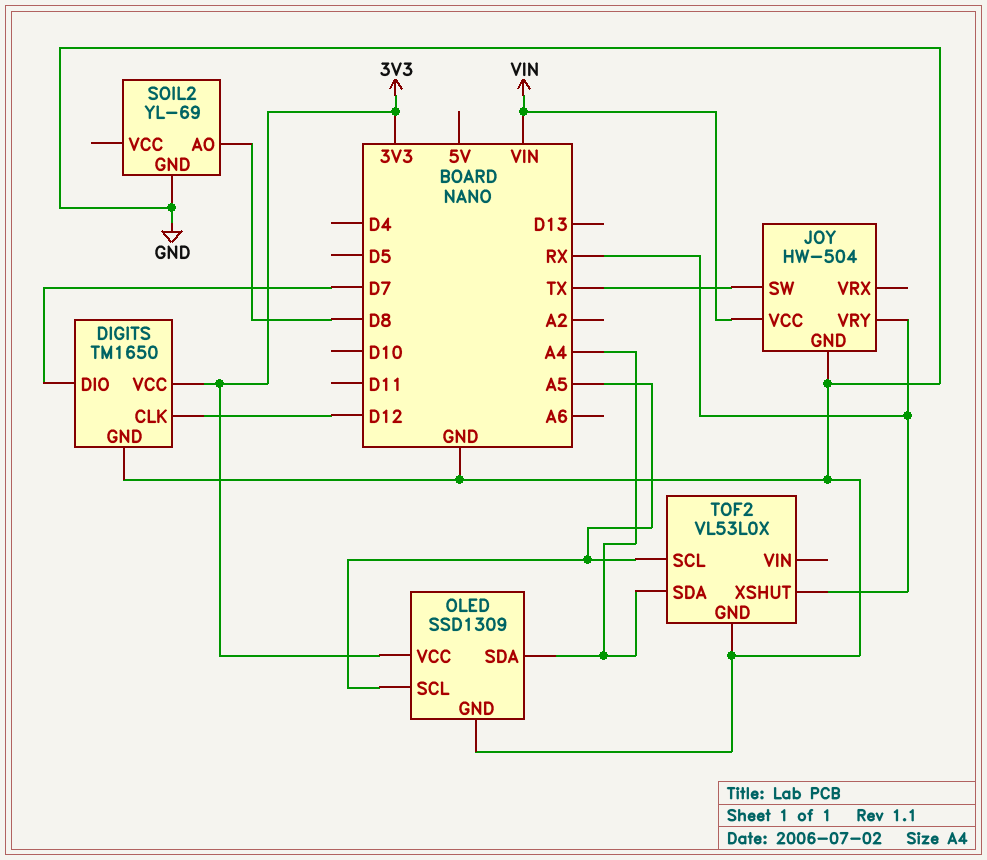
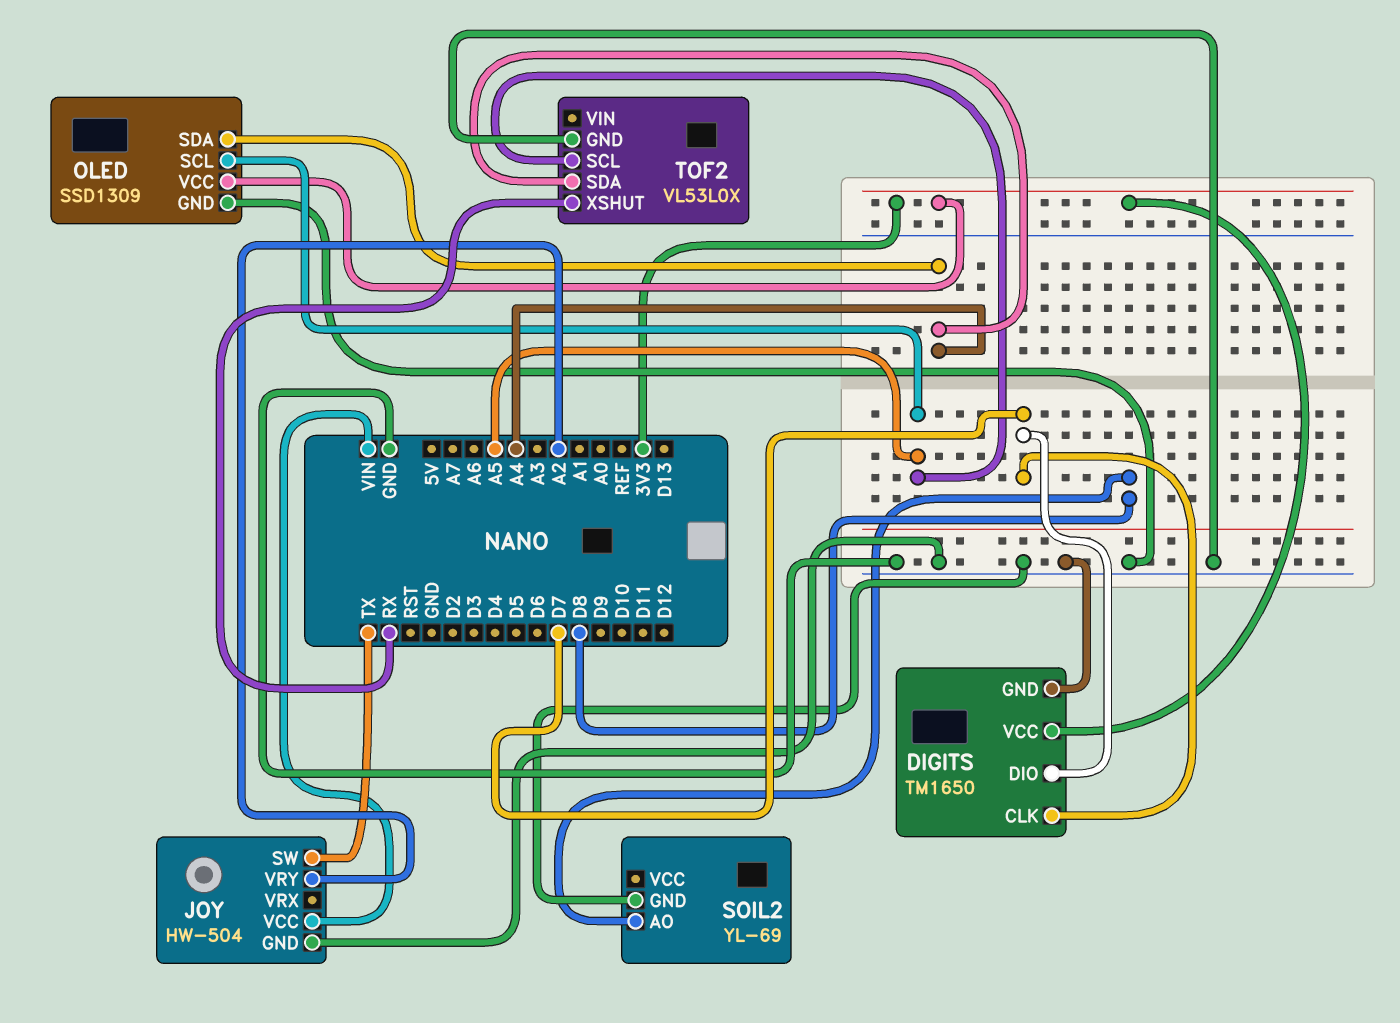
DIGITS pin CLK: D12 -> D7
JOY pin VRY: RX -> A2

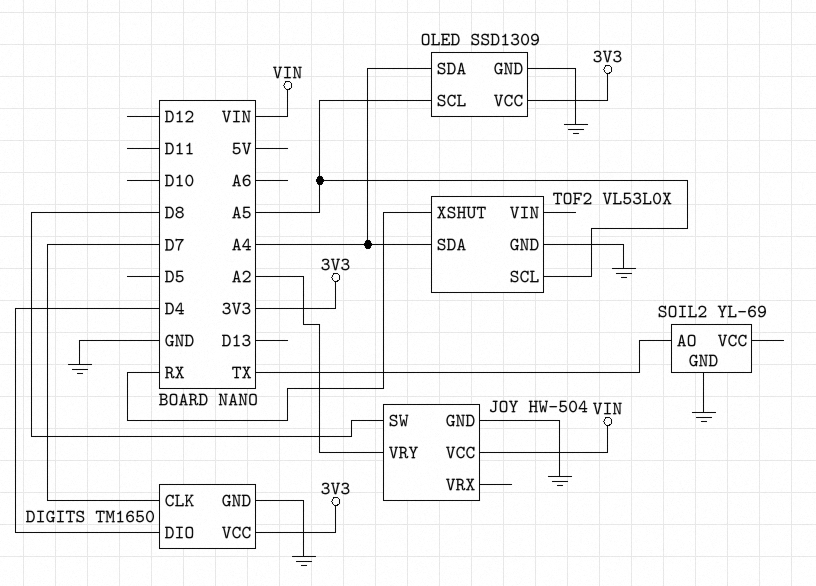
DIGITS pin DIO: D7 -> D4
JOY pin SW: TX -> D8
SOIL2 pin AO: D8 -> TX

